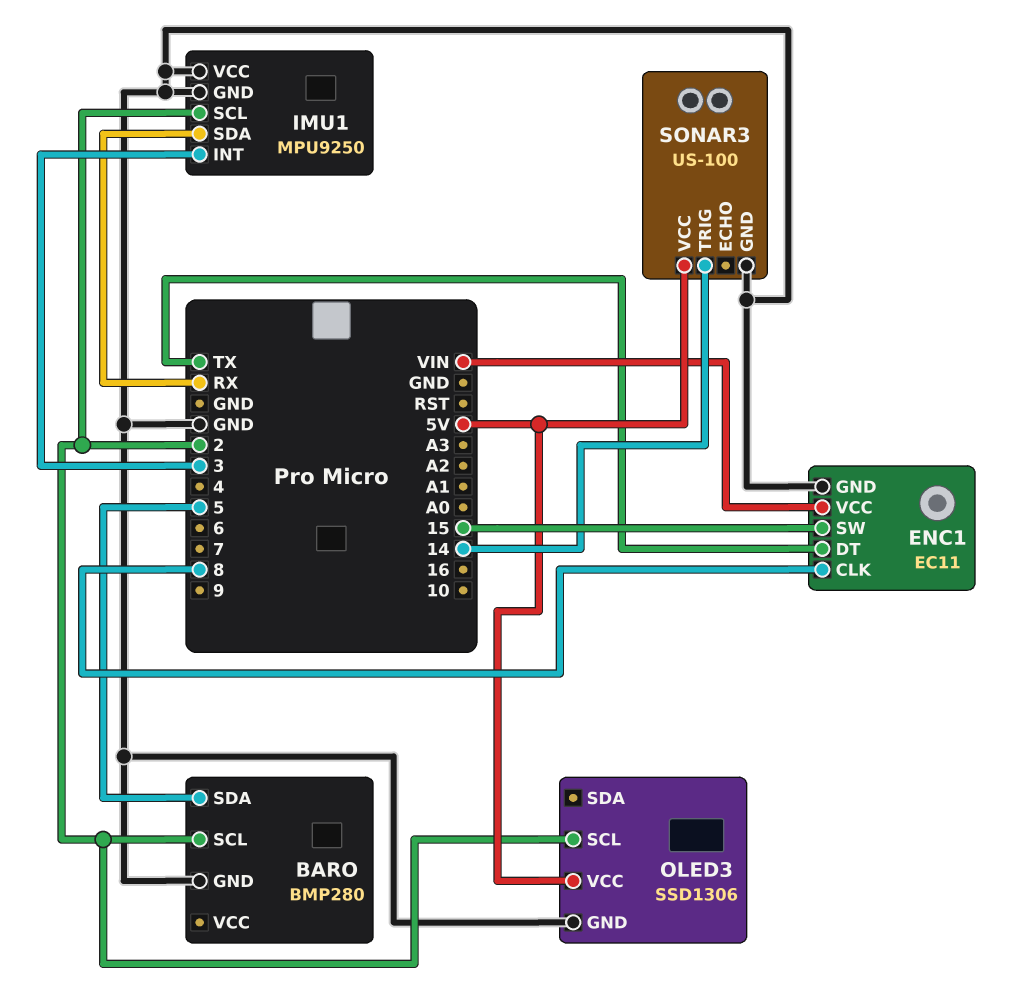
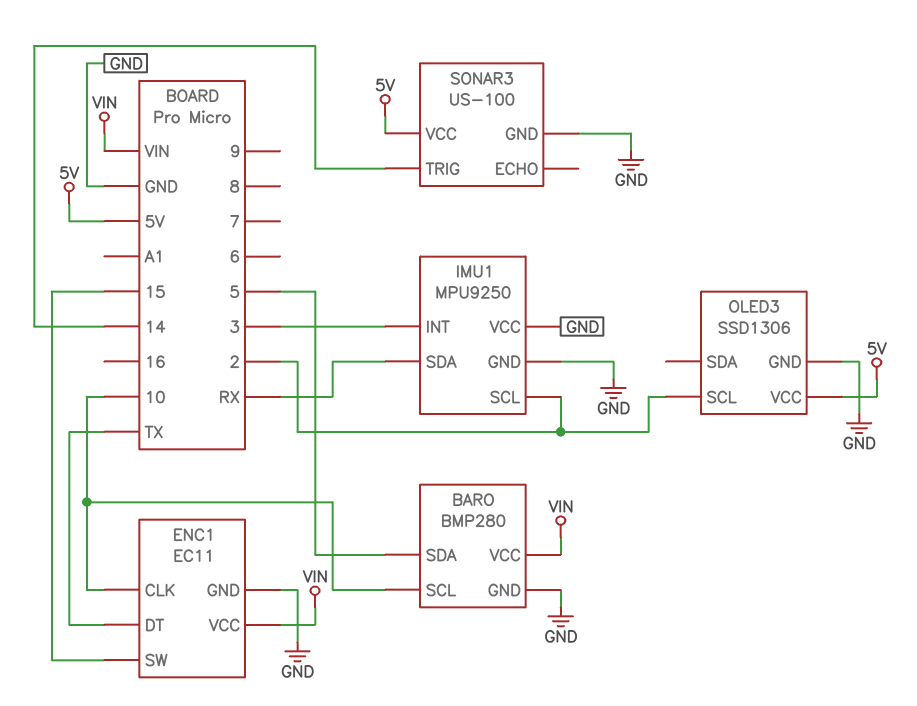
BARO pin SCL: 2 -> 10
BARO pin VCC: none -> VIN
ENC1 pin CLK: 8 -> 10

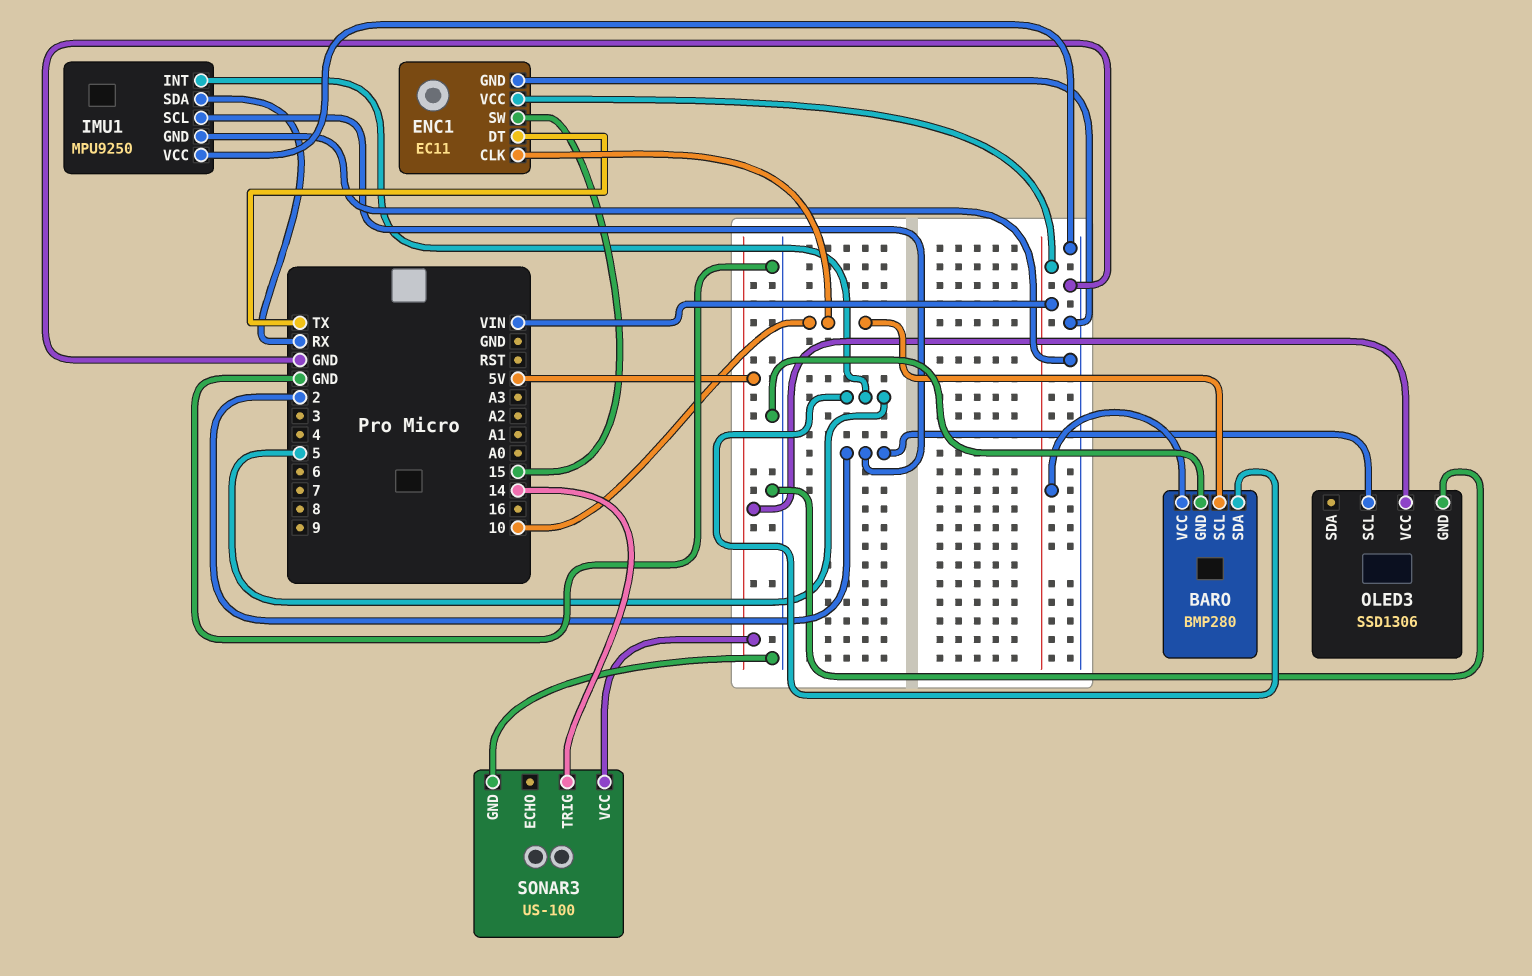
IMU1 pin INT: 3 -> 5

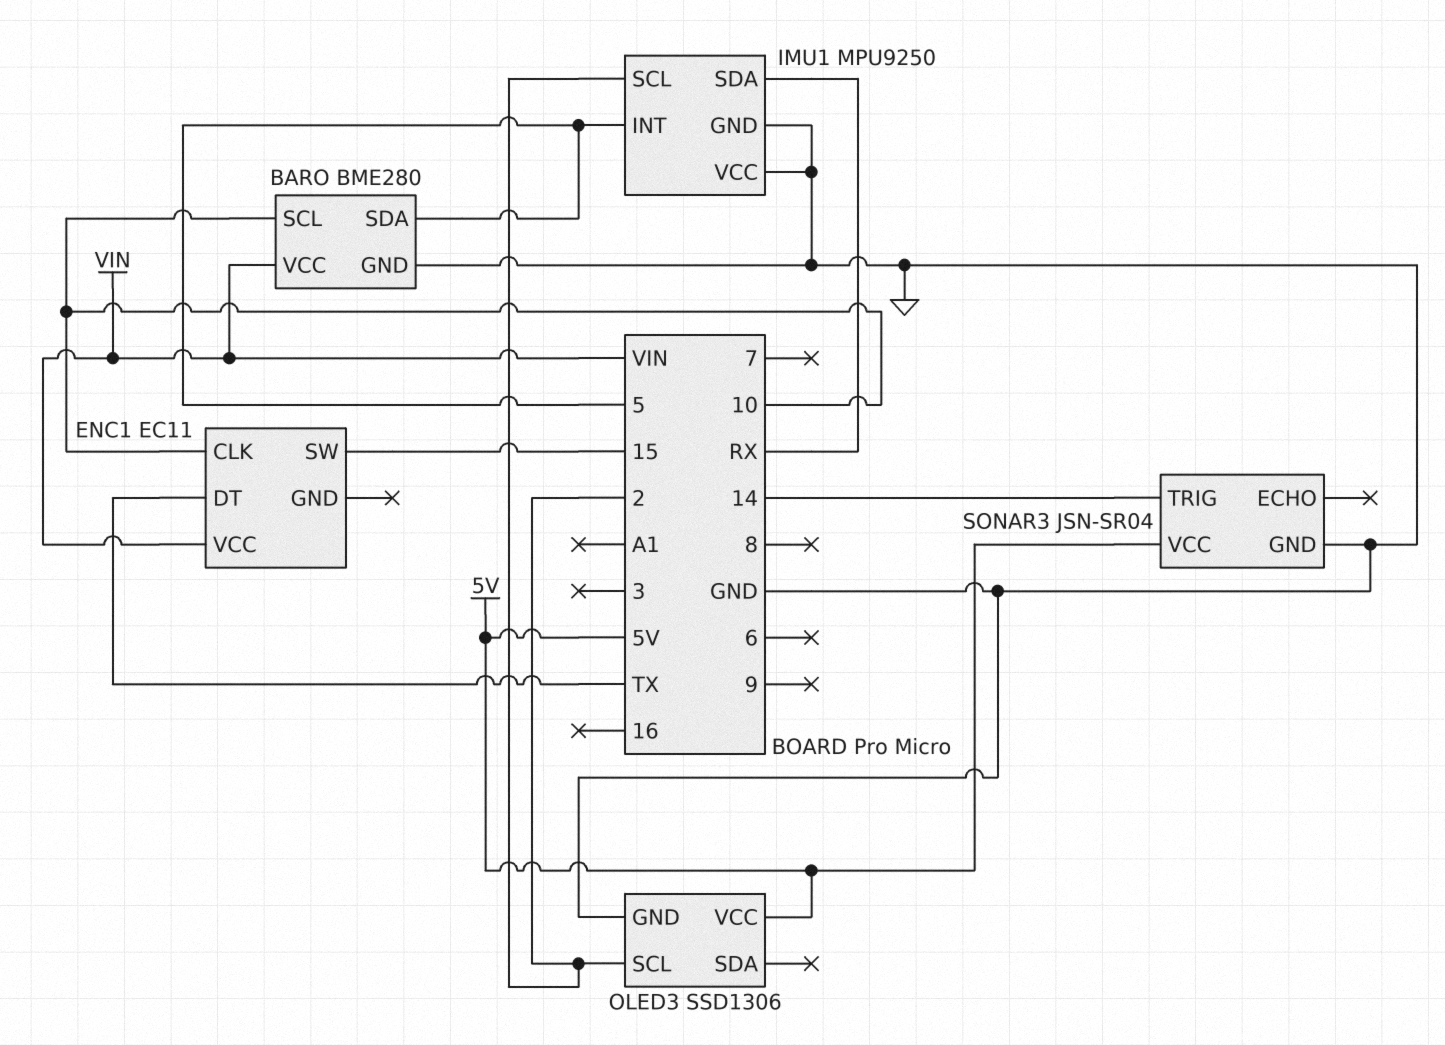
BARO: BMP280 -> BME280
ENC1 pin GND: GND -> none
SONAR3: US-100 -> JSN-SR04

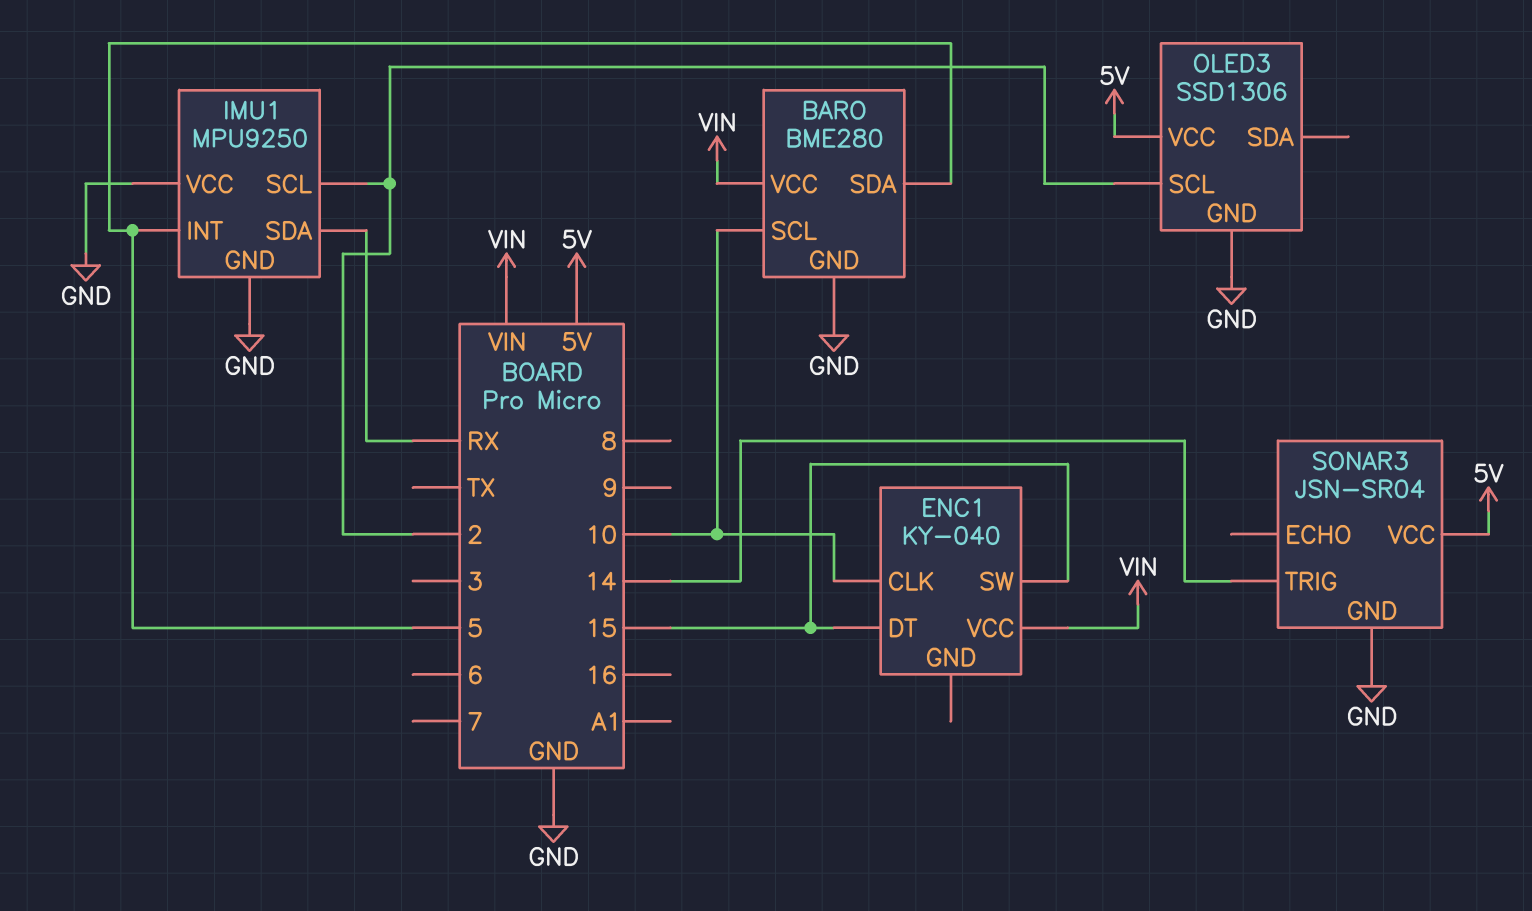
ENC1: EC11 -> KY-040
ENC1 pin DT: TX -> 15

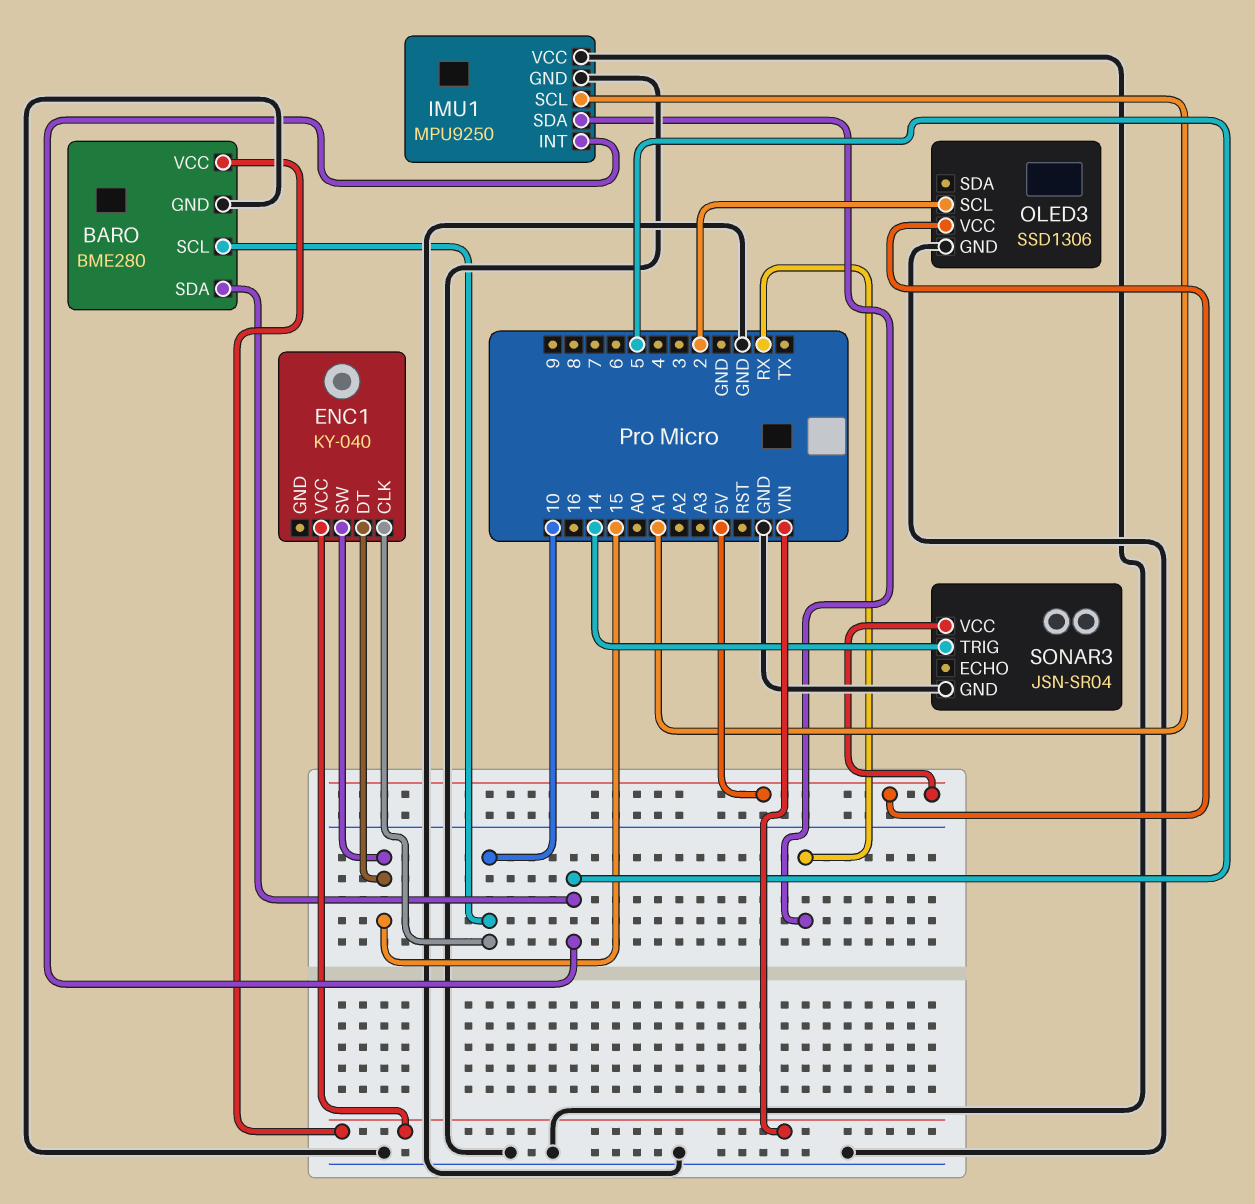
IMU1 pin SCL: 2 -> A1

